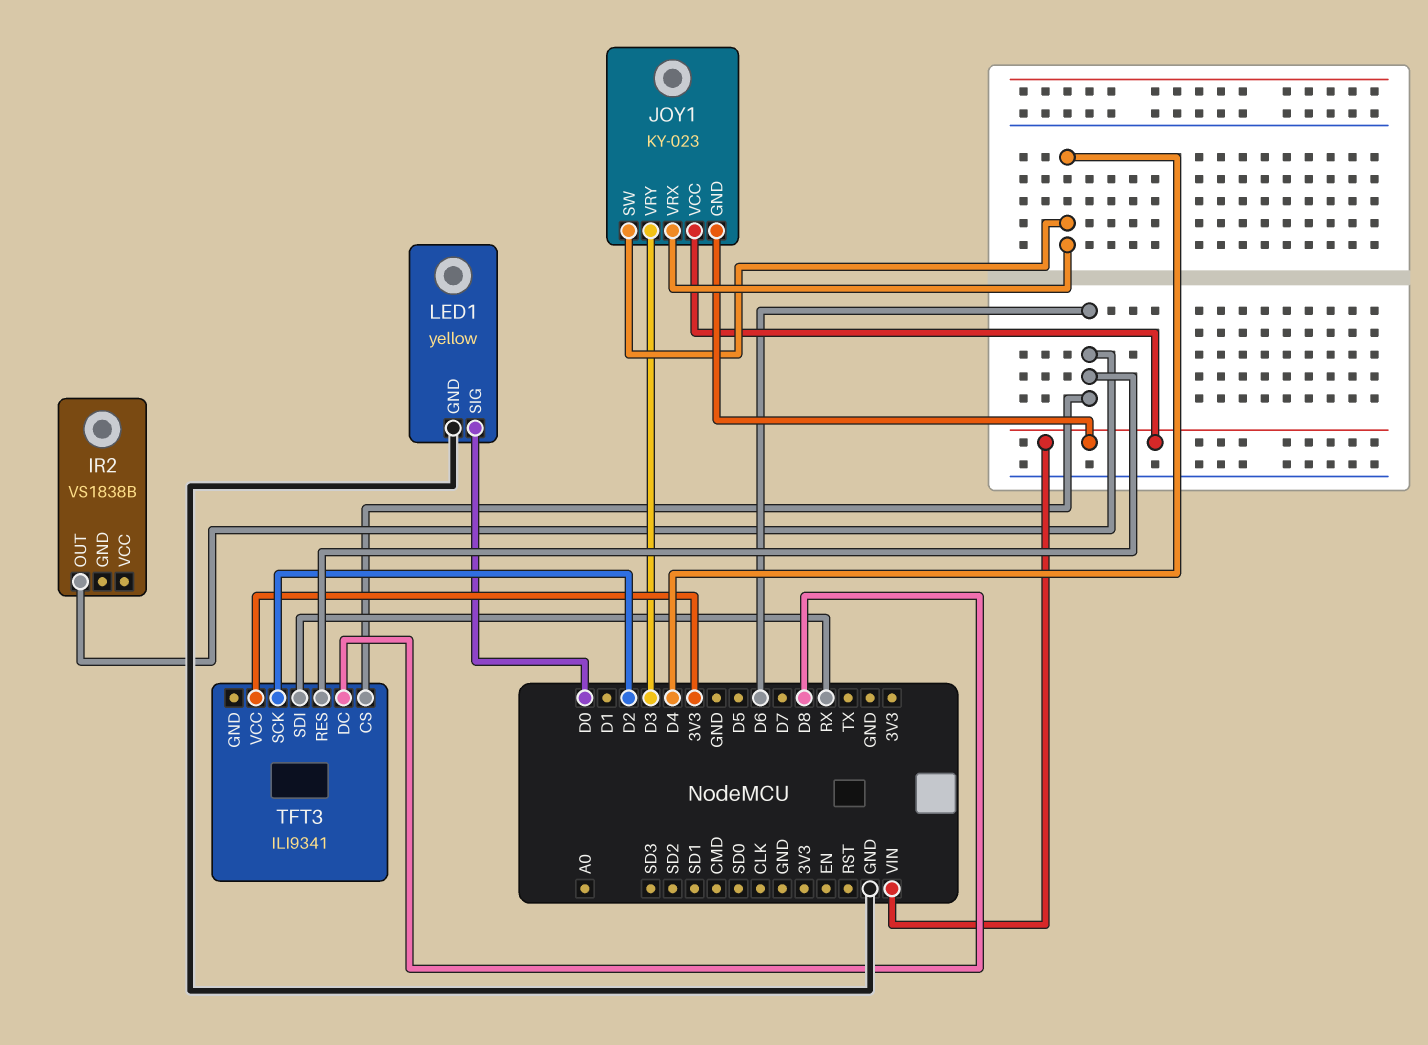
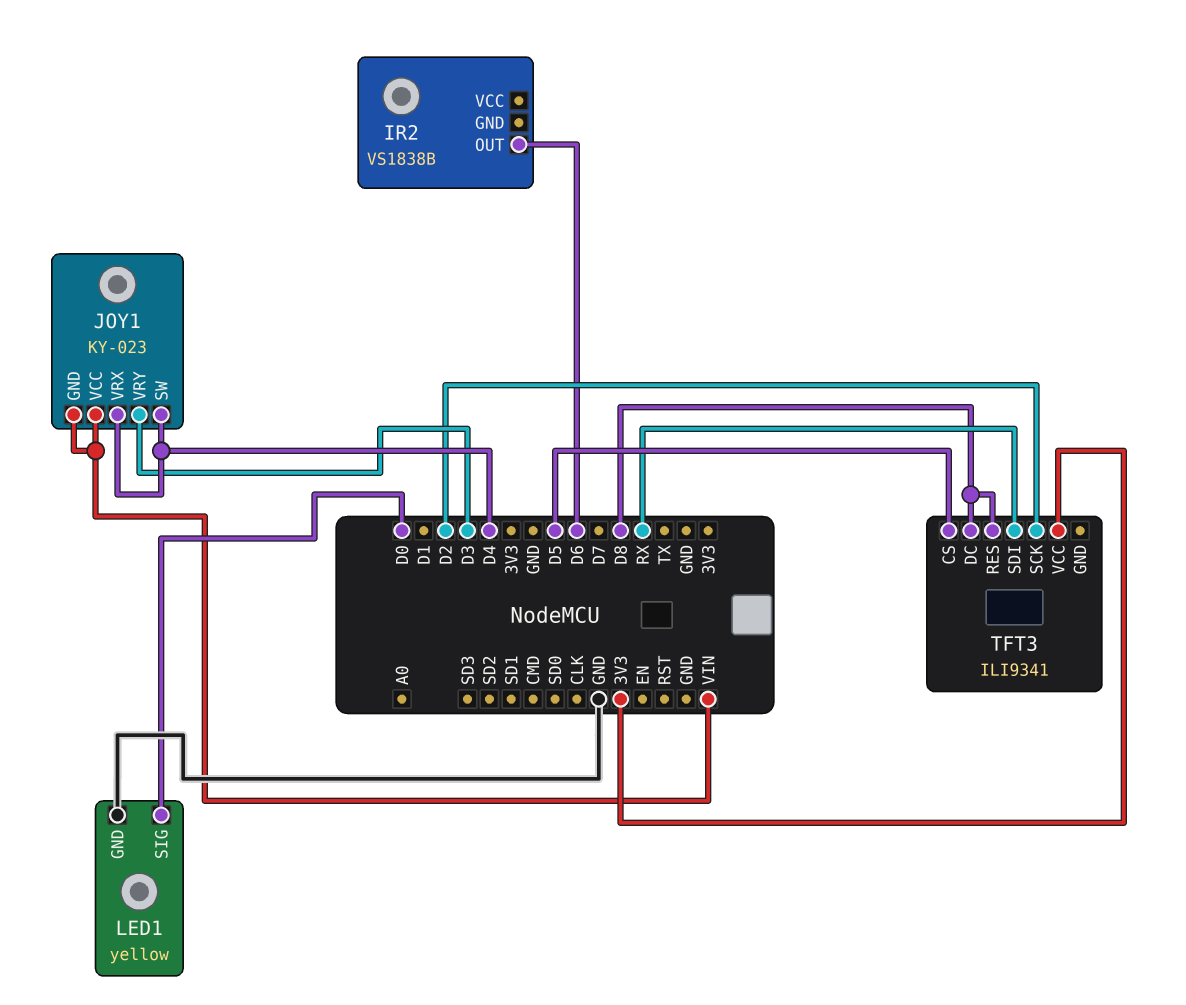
TFT3 pin CS: D6 -> D5
TFT3 pin RES: D6 -> D8

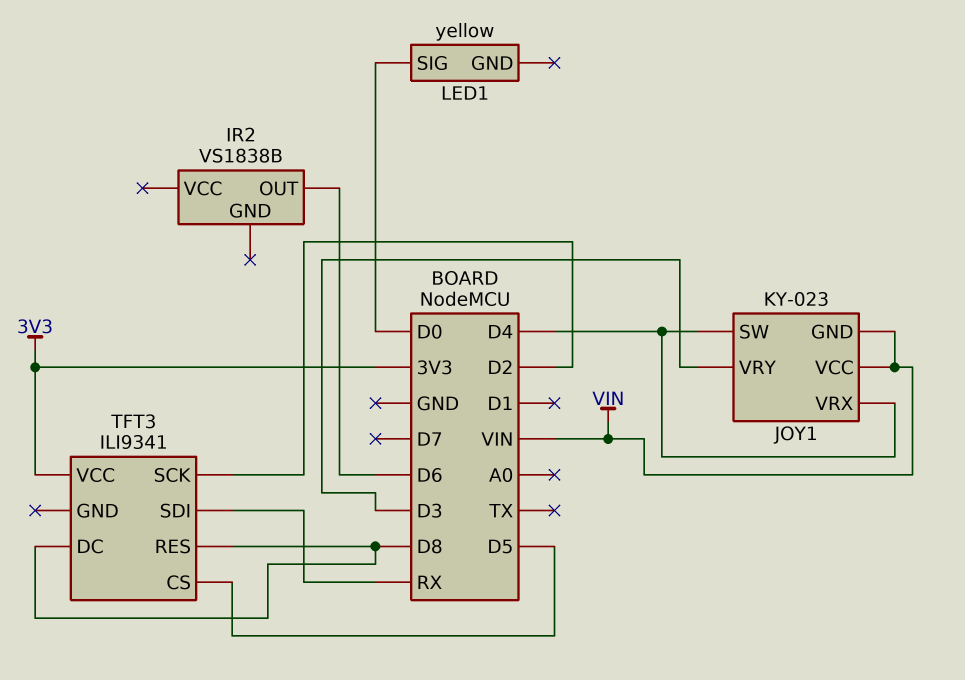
LED1 pin GND: GND -> none

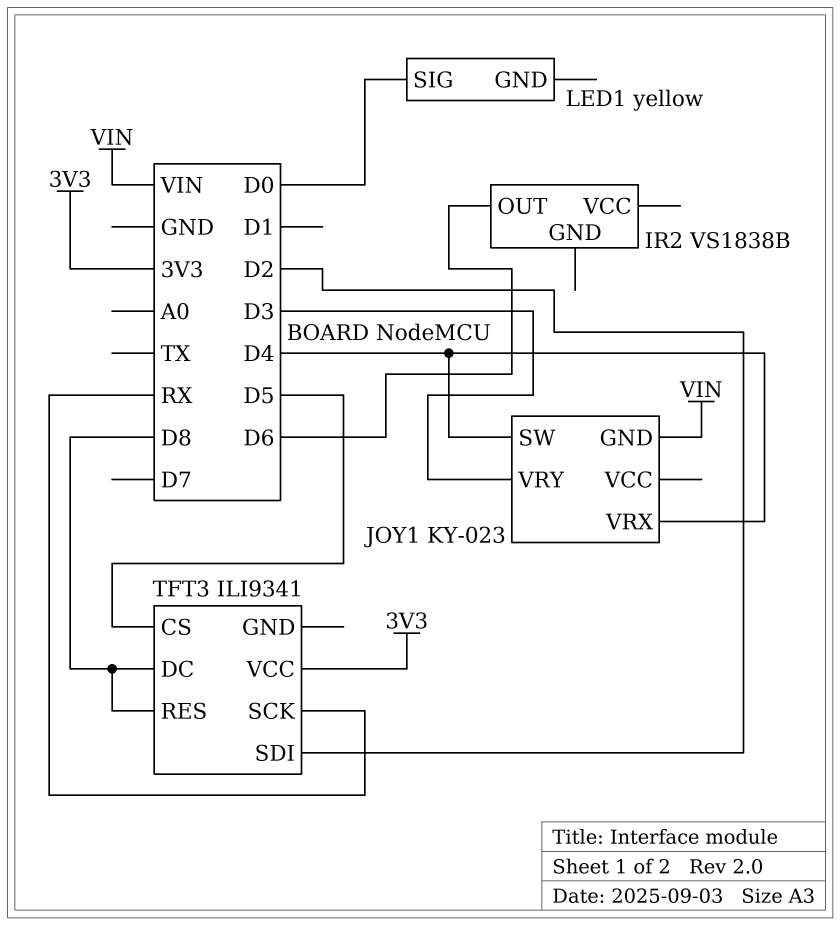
JOY1 pin VCC: VIN -> none
TFT3 pin SCK: D2 -> RX
TFT3 pin SDI: RX -> D2

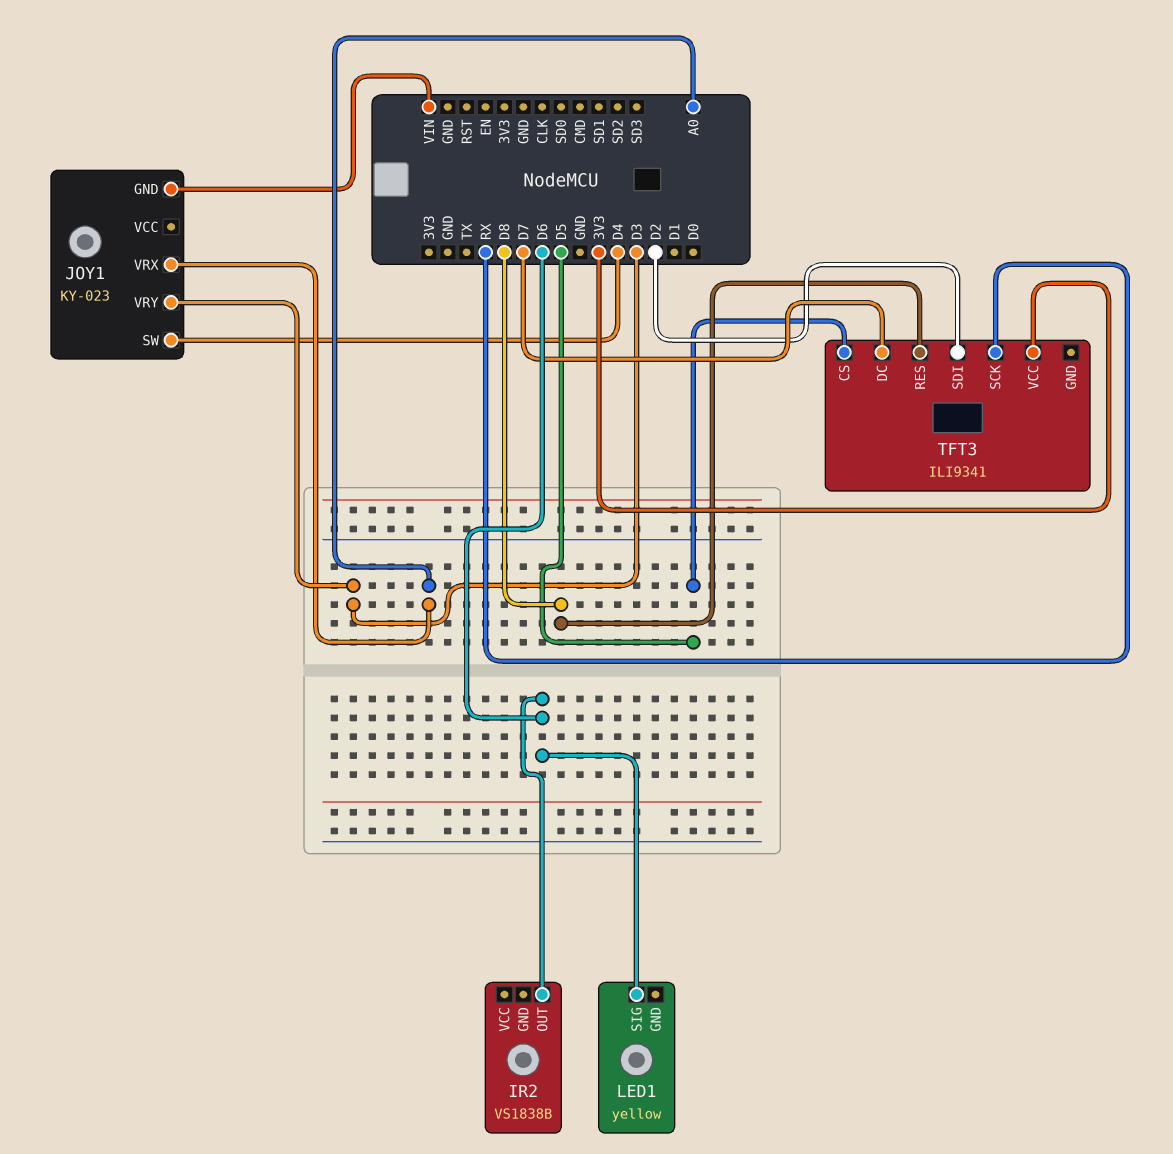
JOY1 pin VRX: D4 -> A0
LED1 pin SIG: D0 -> D6
TFT3 pin DC: D8 -> D7

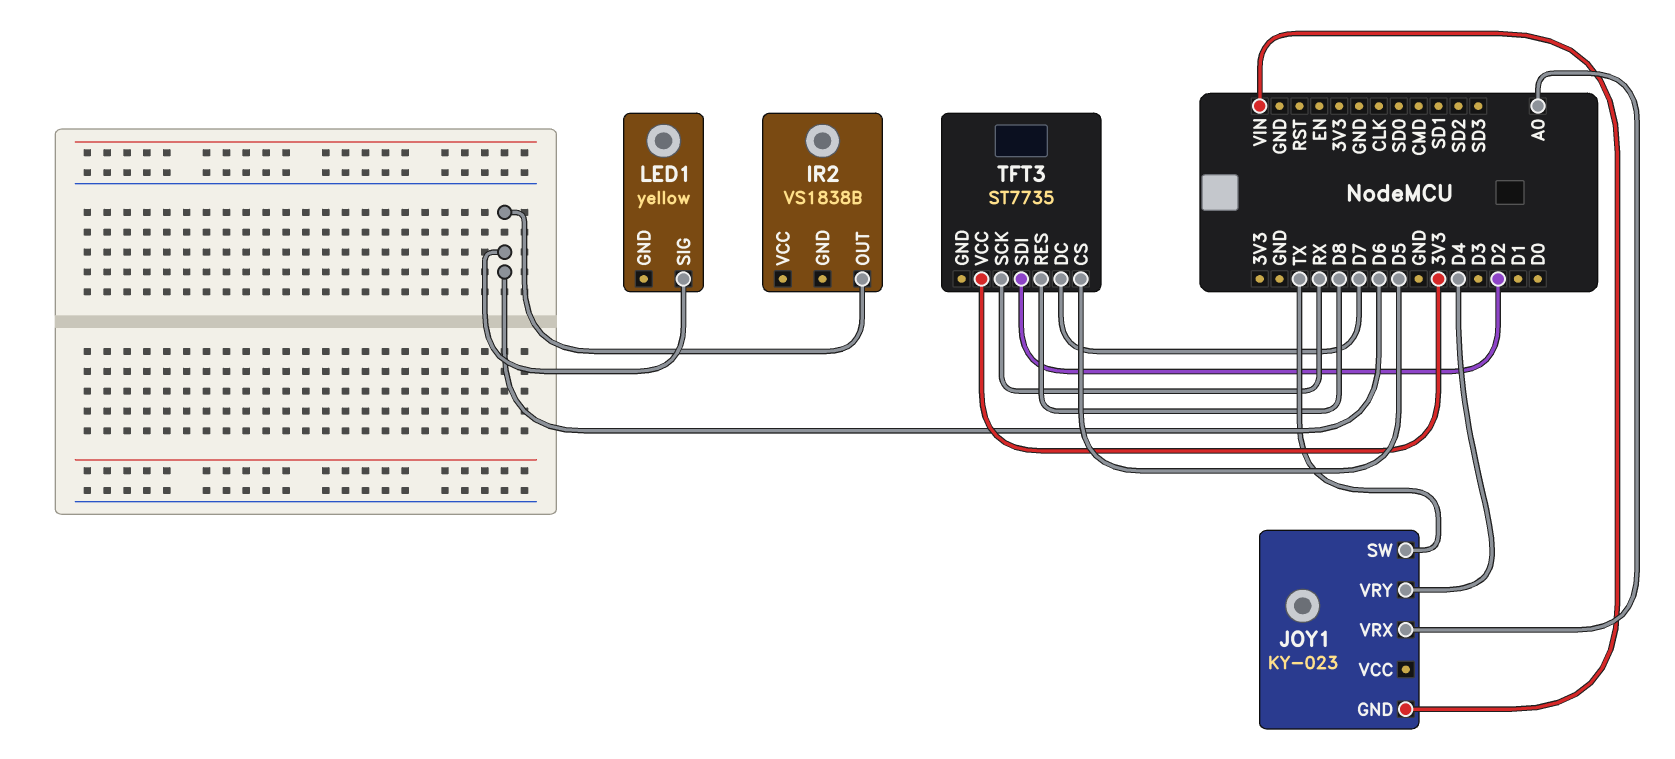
JOY1 pin SW: D4 -> TX
JOY1 pin VRY: D3 -> D4
TFT3: ILI9341 -> ST7735

